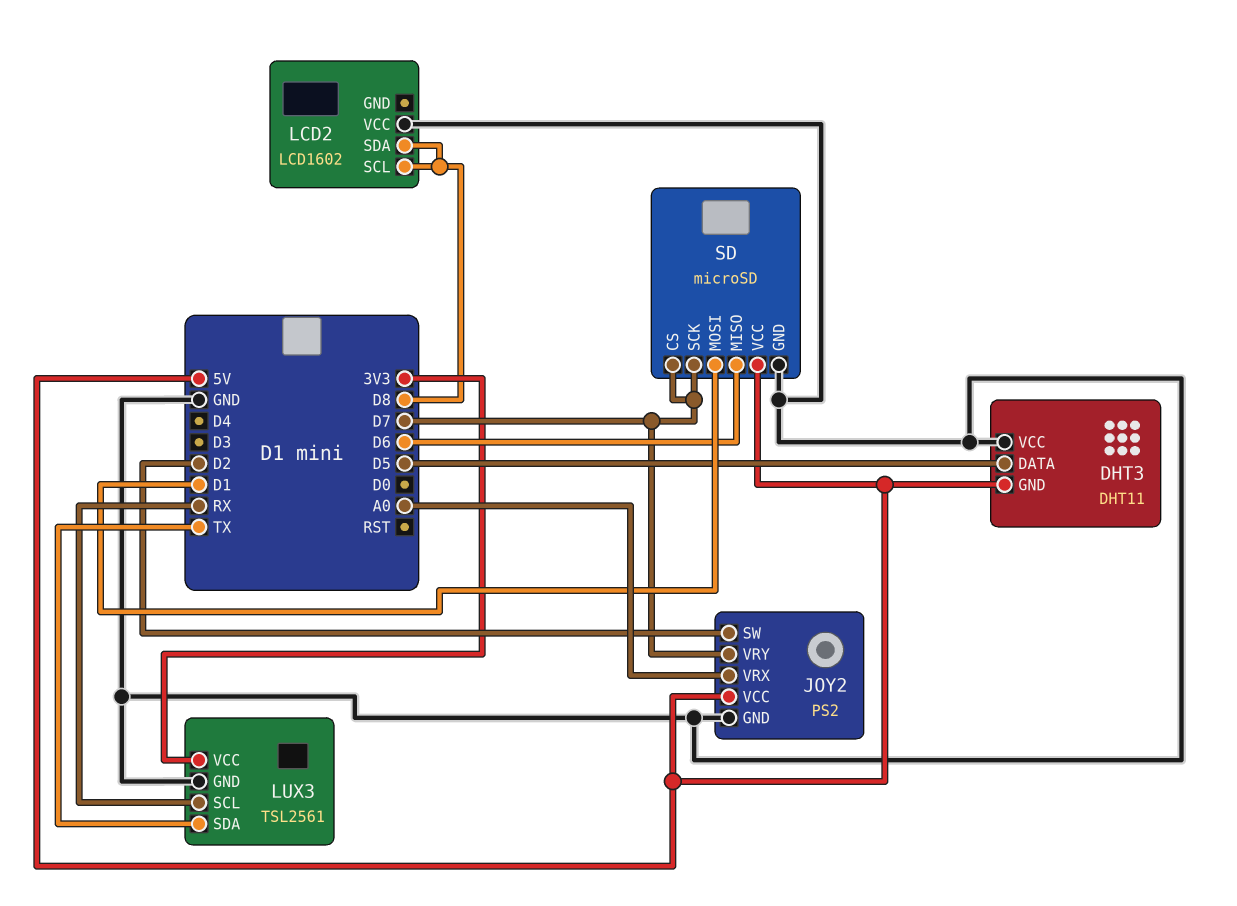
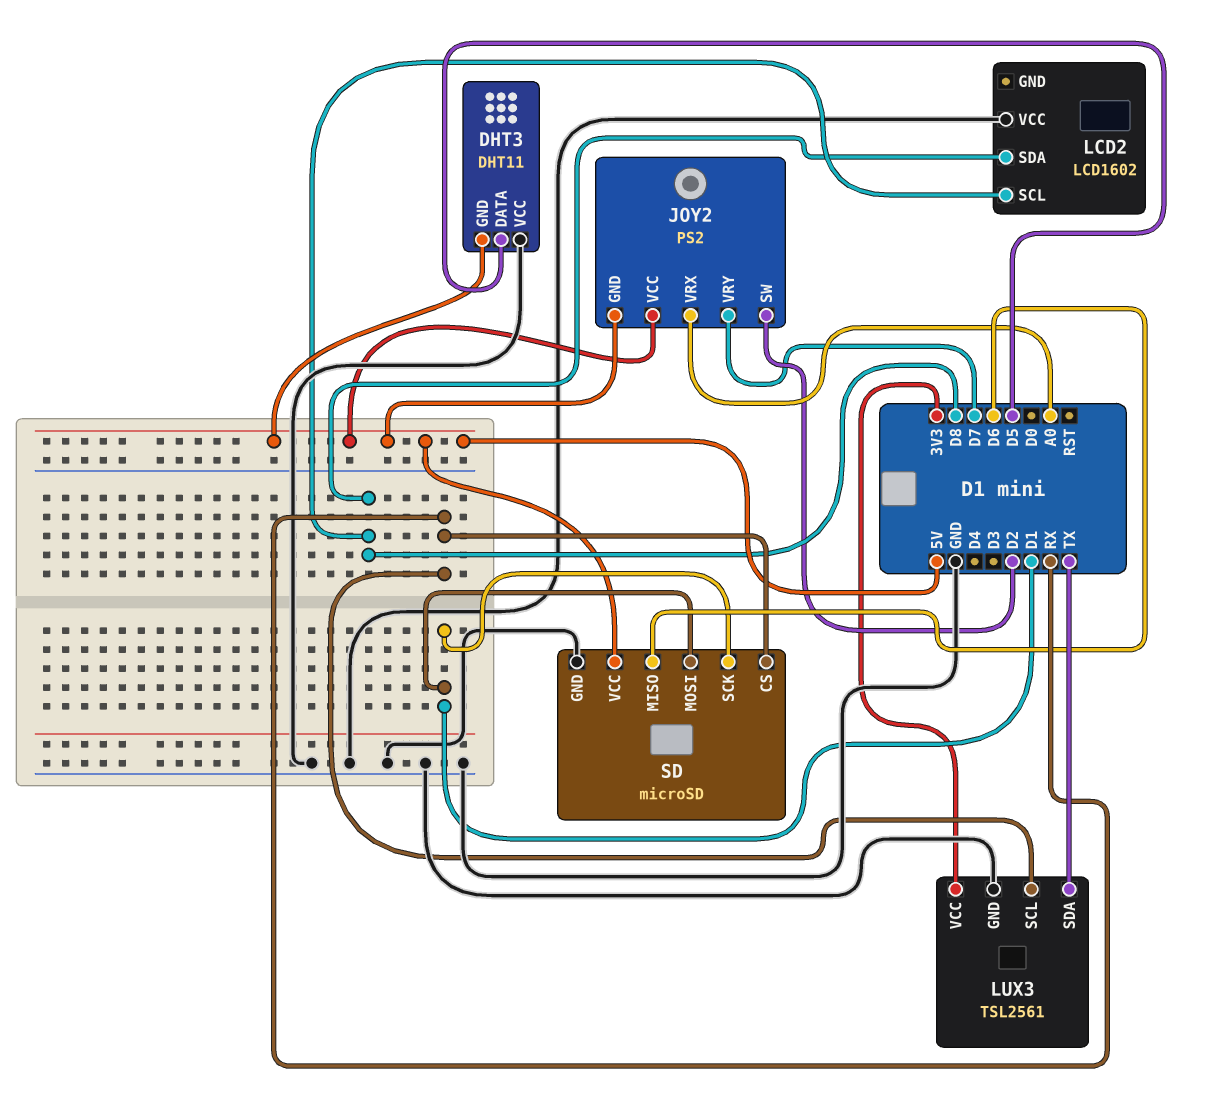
JOY2 pin GND: GND -> 5V
SD pin CS: D7 -> RX
SD pin SCK: D7 -> D1

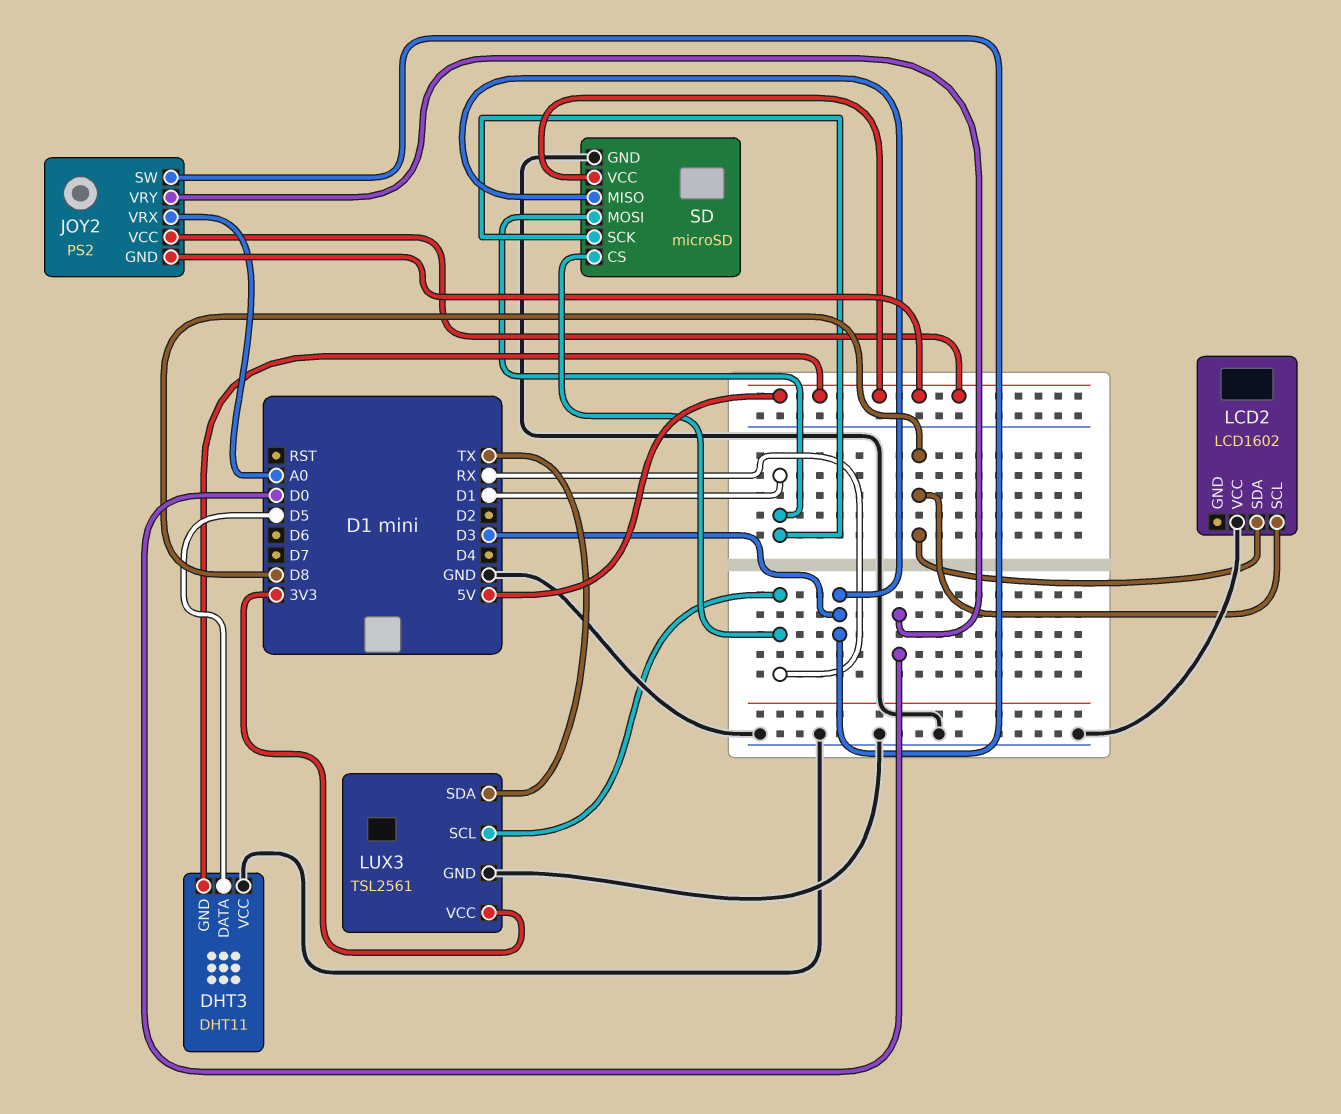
JOY2 pin SW: D2 -> D3
JOY2 pin VRY: D7 -> D0
SD pin MISO: D6 -> D3

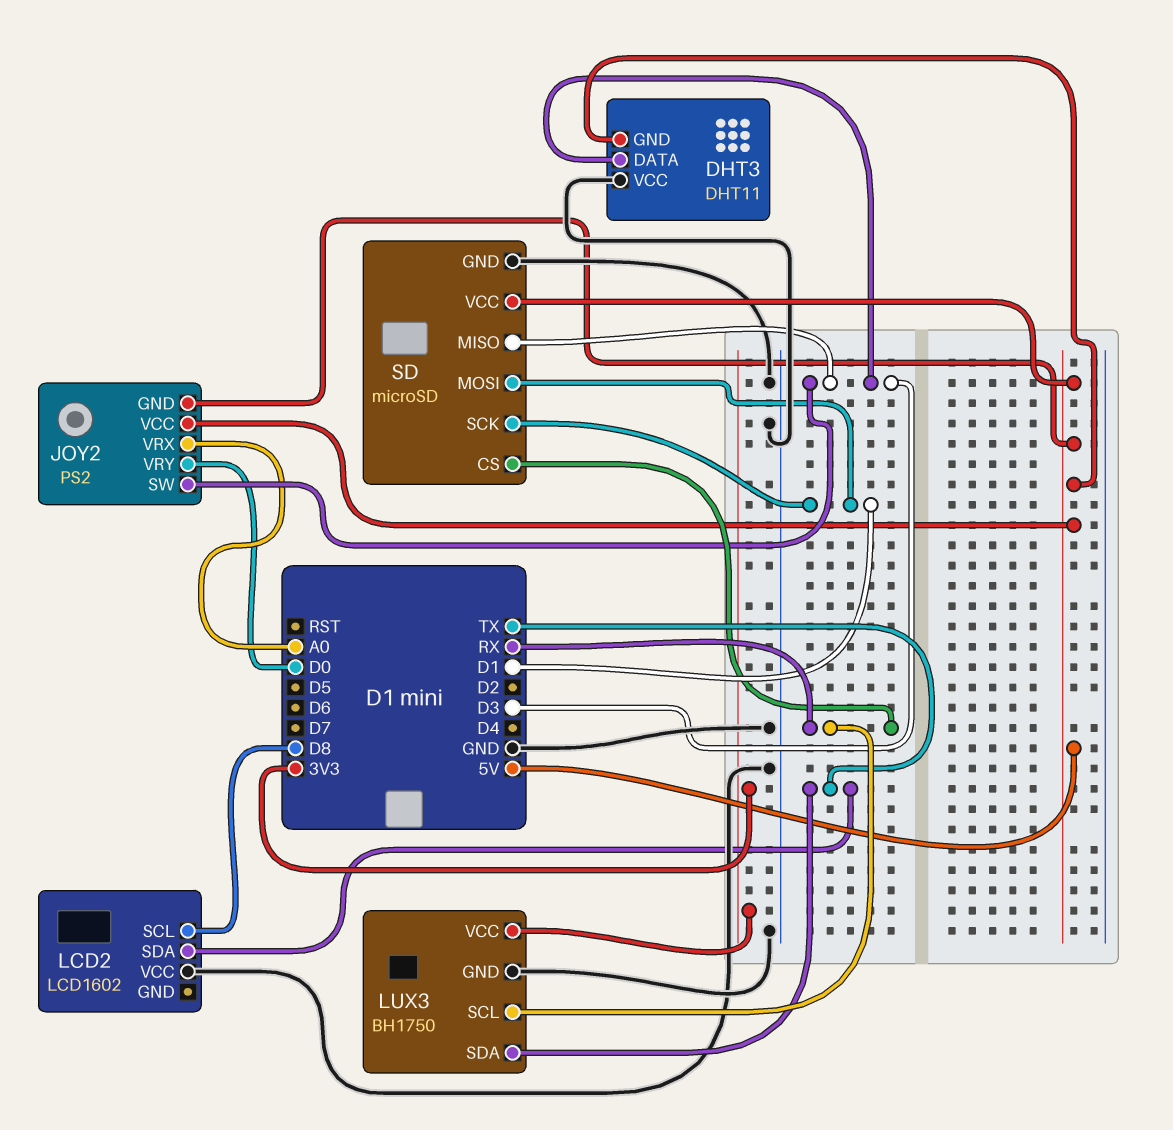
DHT3 pin DATA: D5 -> D3
LCD2 pin SDA: D8 -> TX
LUX3: TSL2561 -> BH1750

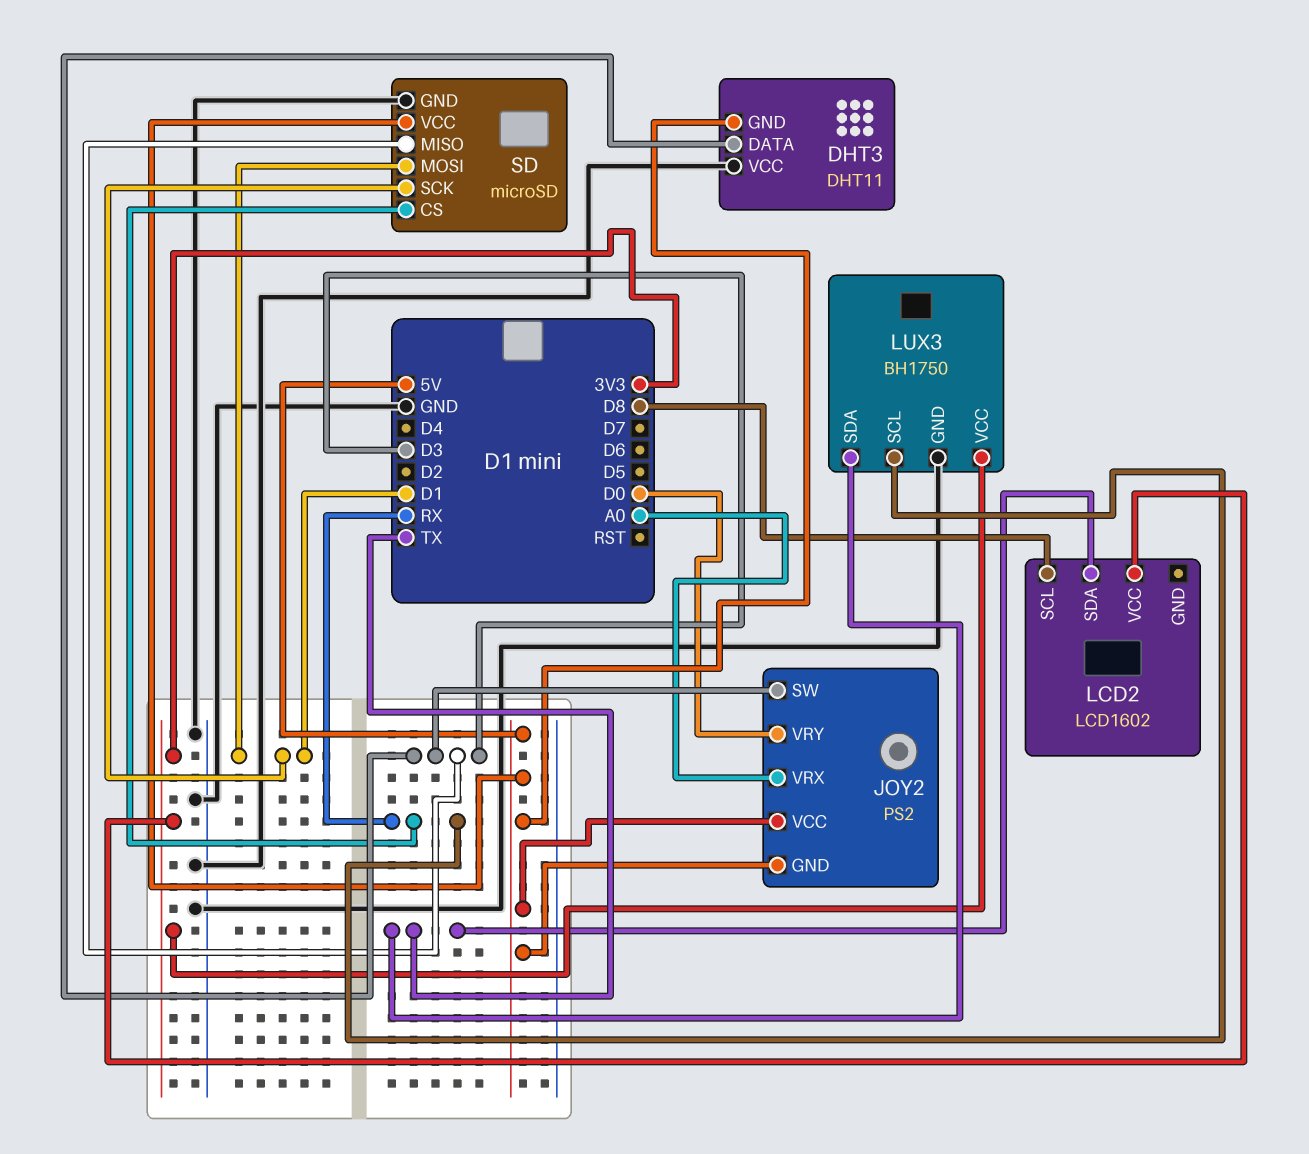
LCD2 pin VCC: GND -> 3V3

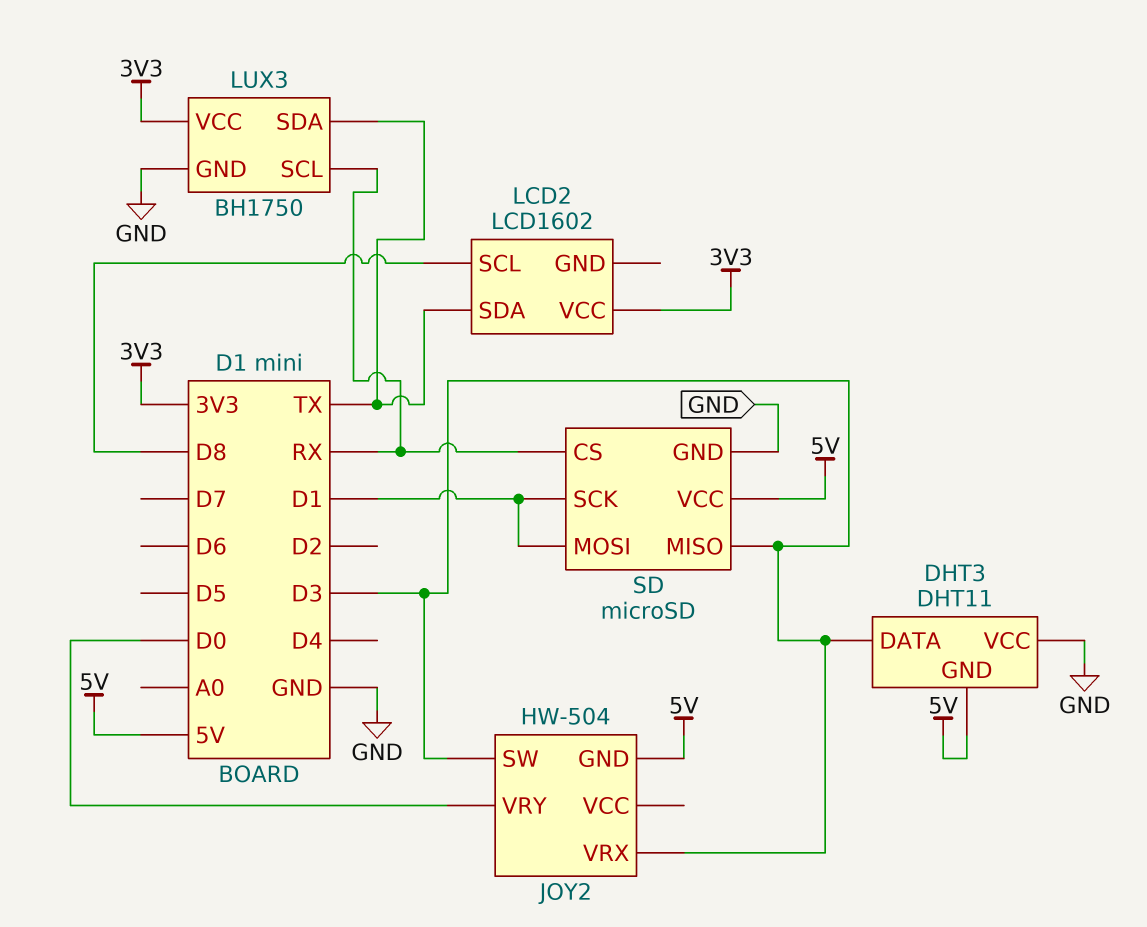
JOY2: PS2 -> HW-504
JOY2 pin VCC: 5V -> none
JOY2 pin VRX: A0 -> D3

